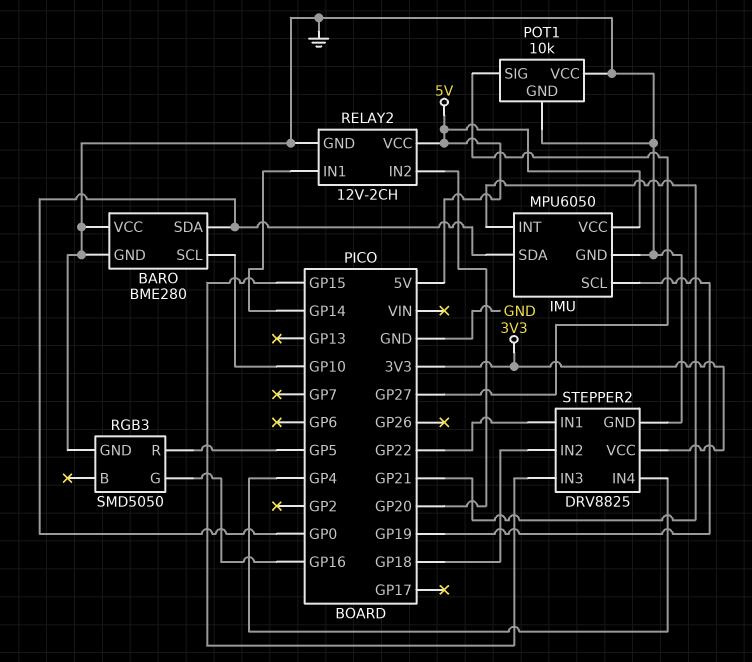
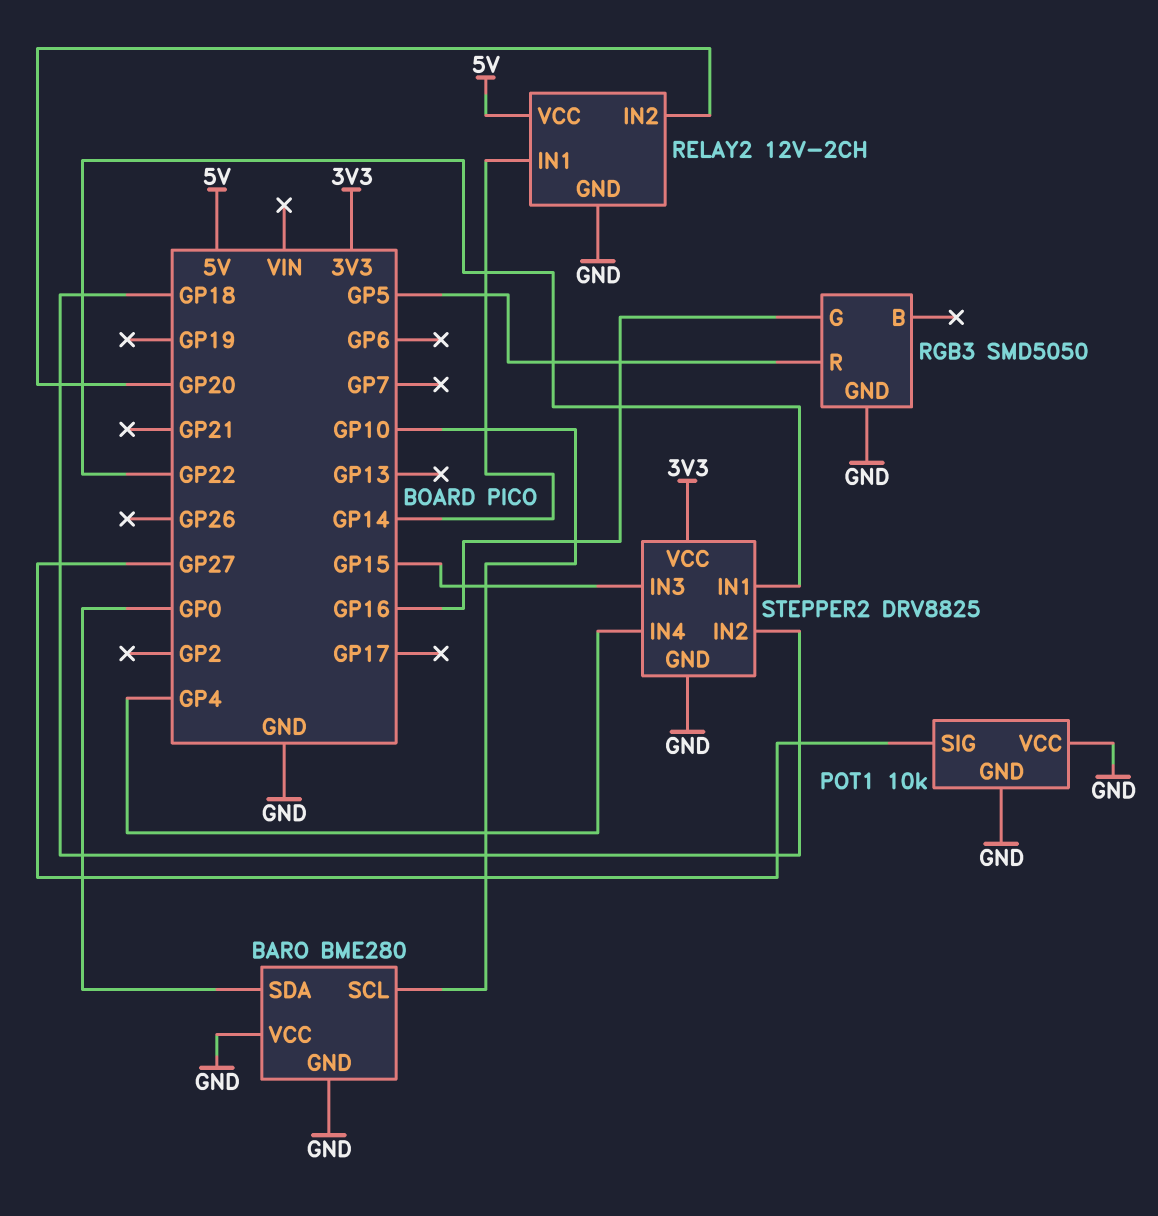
IMU: MPU6050 -> none
IMU pin GND: GND -> none
IMU pin INT: GP21 -> none
IMU pin SCL: GP19 -> none
IMU pin SDA: GP0 -> none
IMU pin VCC: 5V -> none

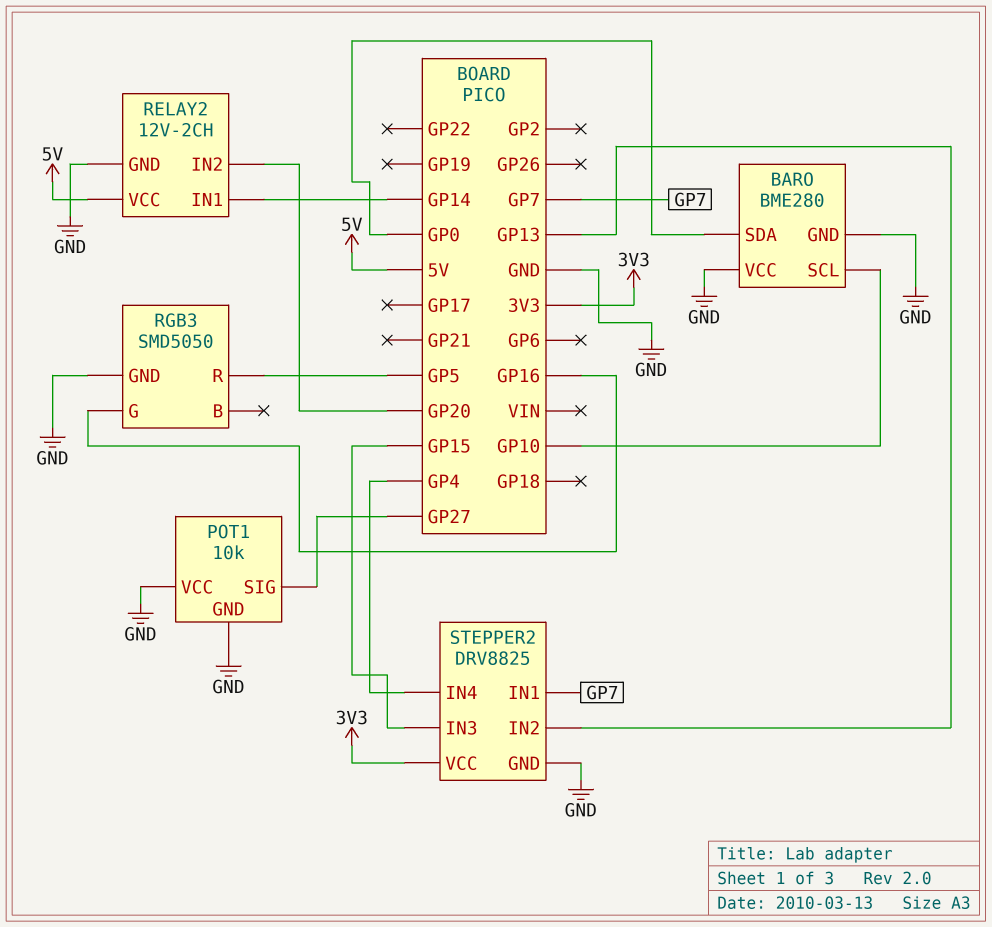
STEPPER2 pin IN1: GP22 -> GP7
STEPPER2 pin IN2: GP18 -> GP13

